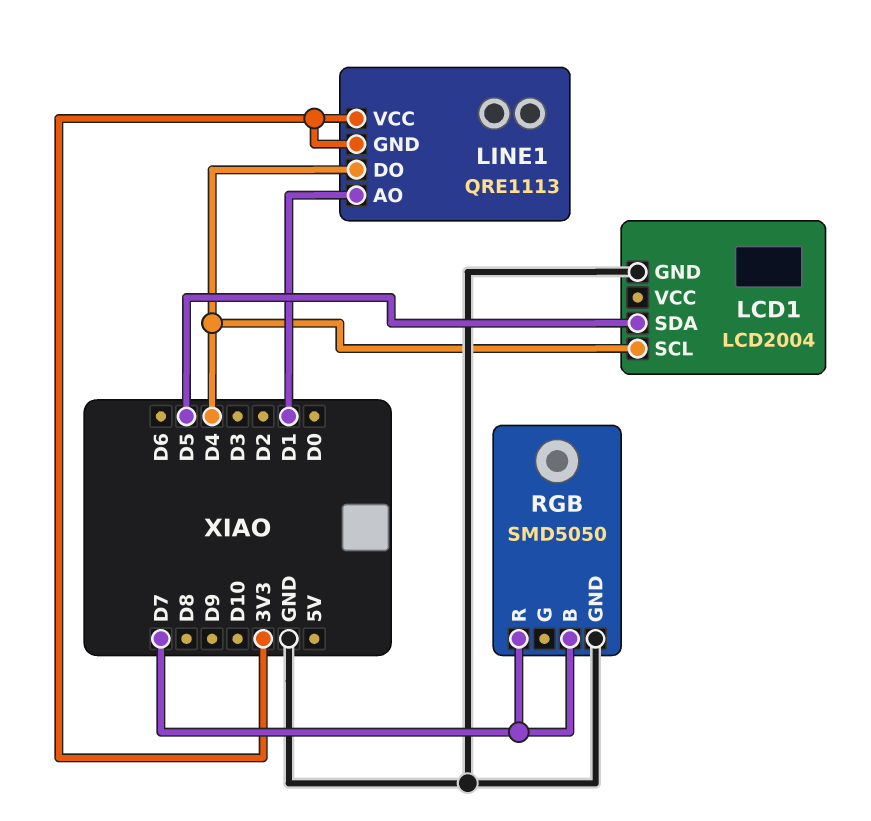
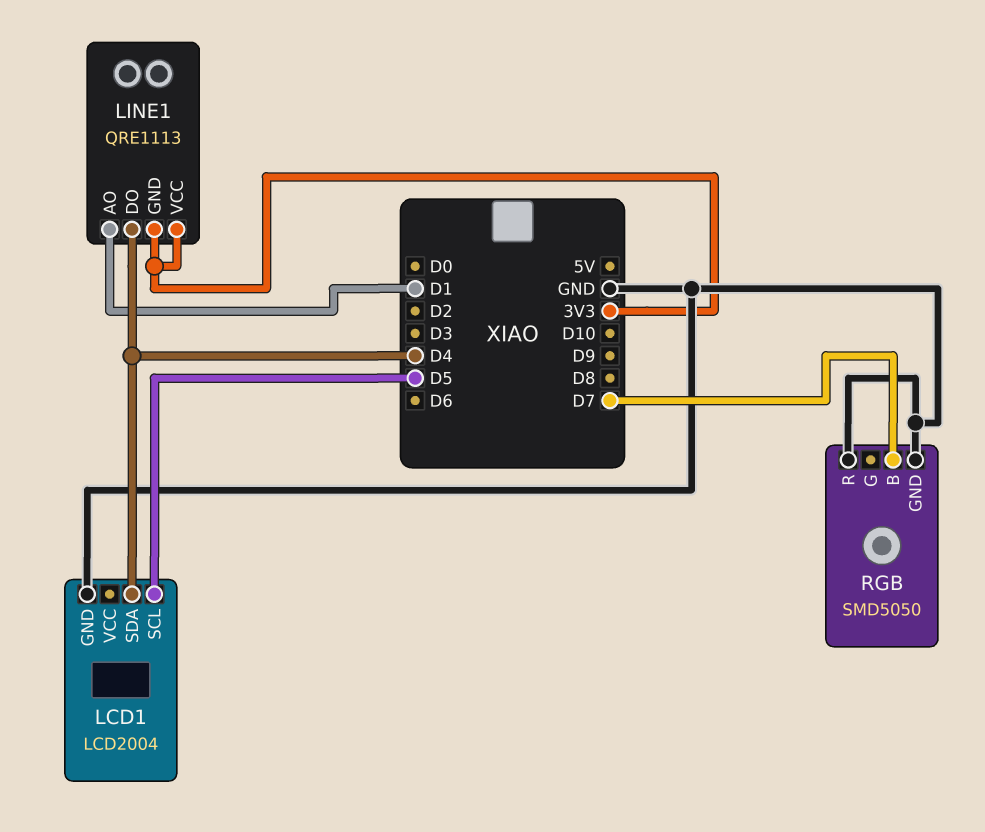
LCD1 pin SCL: D4 -> D5
LCD1 pin SDA: D5 -> D4
RGB pin R: D7 -> GND

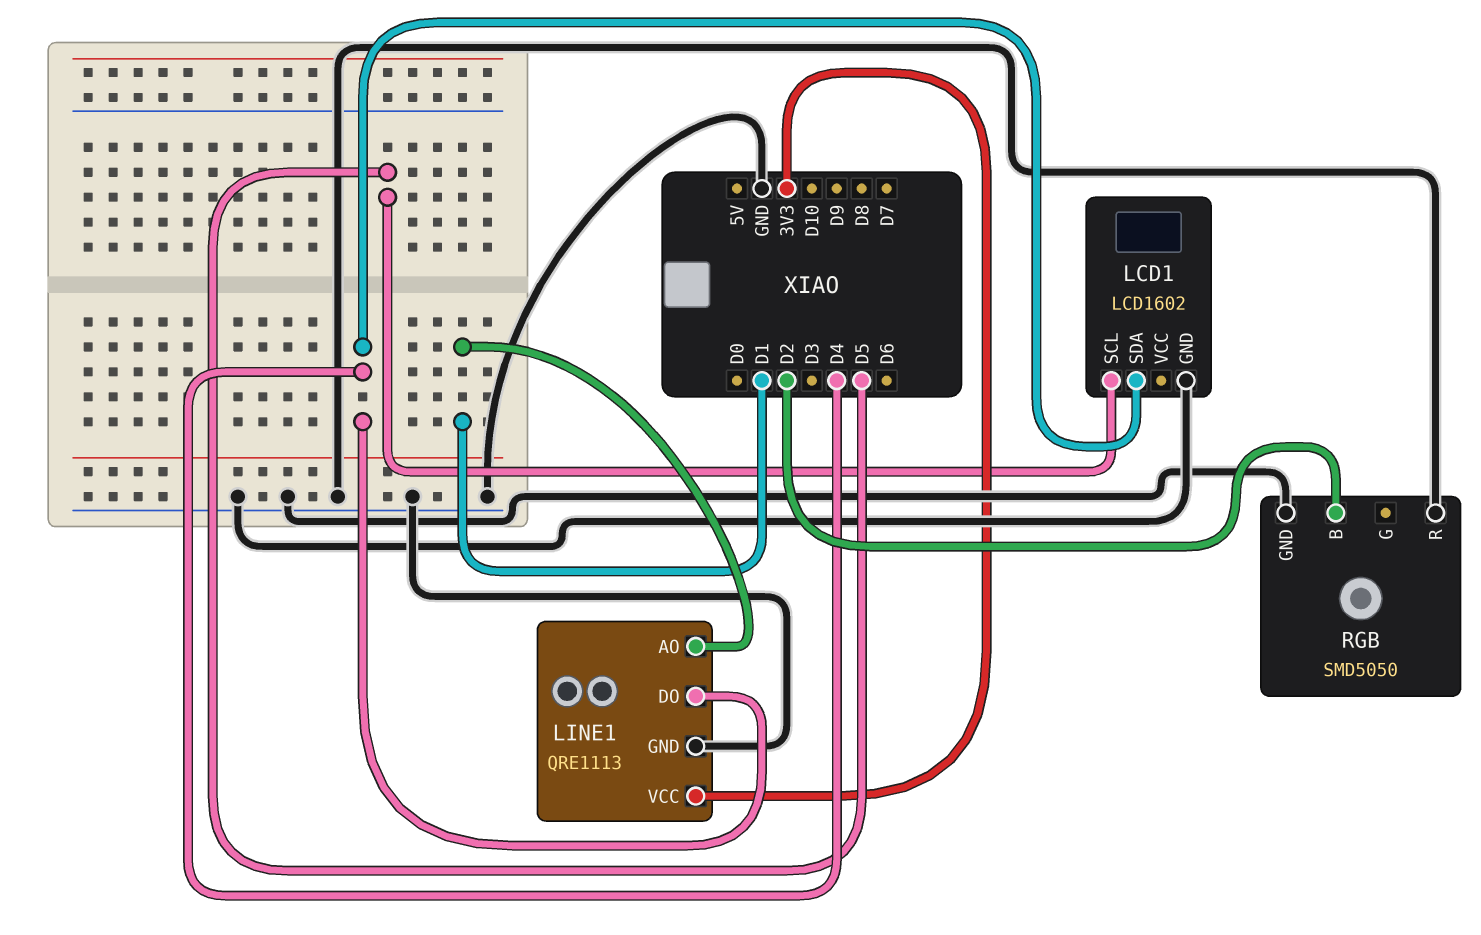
LCD1: LCD2004 -> LCD1602
LINE1 pin GND: 3V3 -> GND
RGB pin B: D7 -> D2

